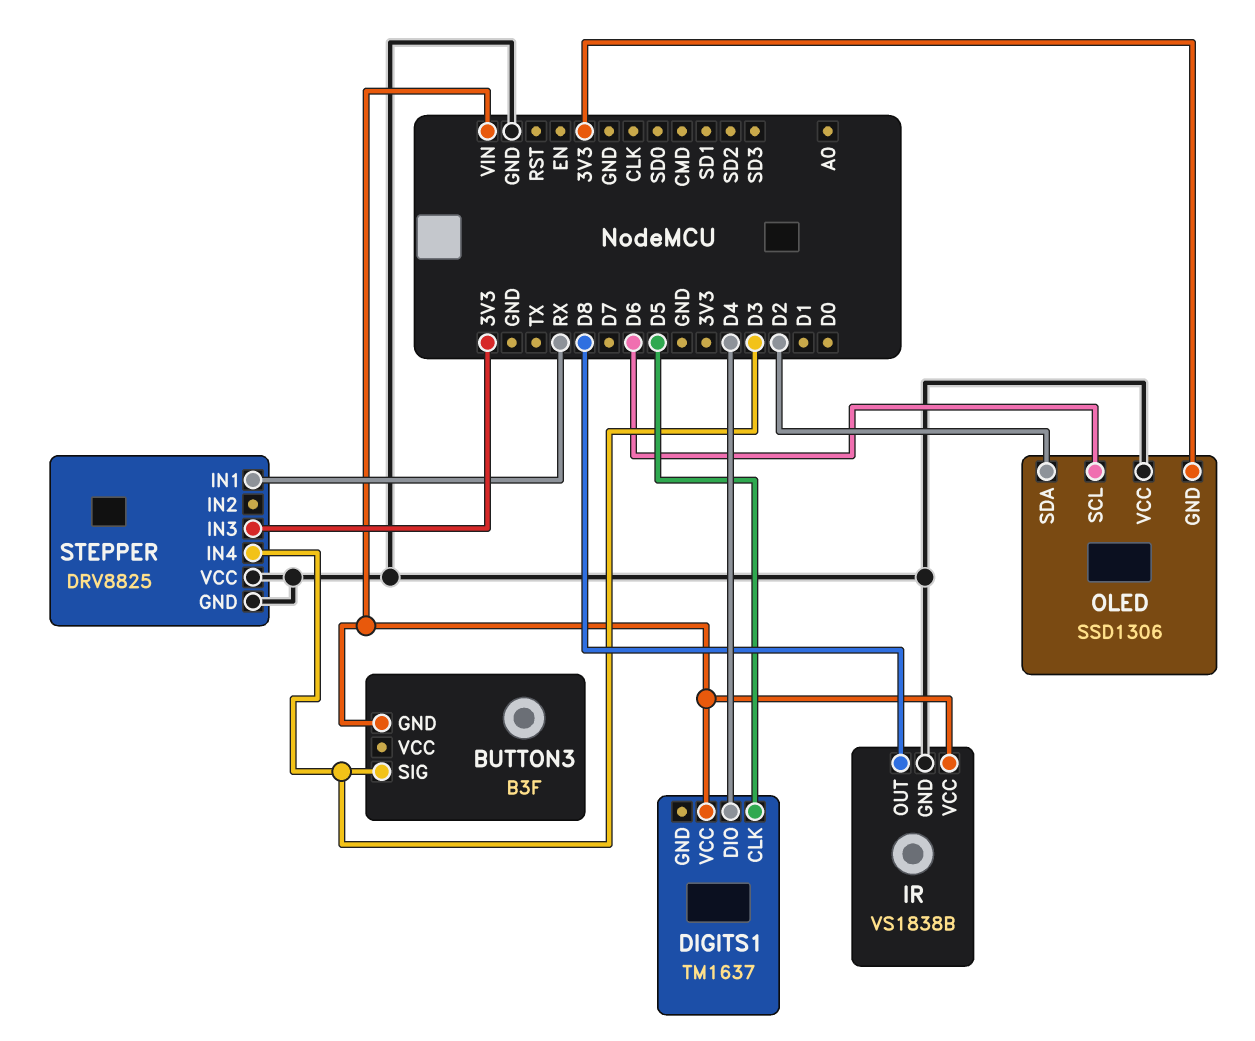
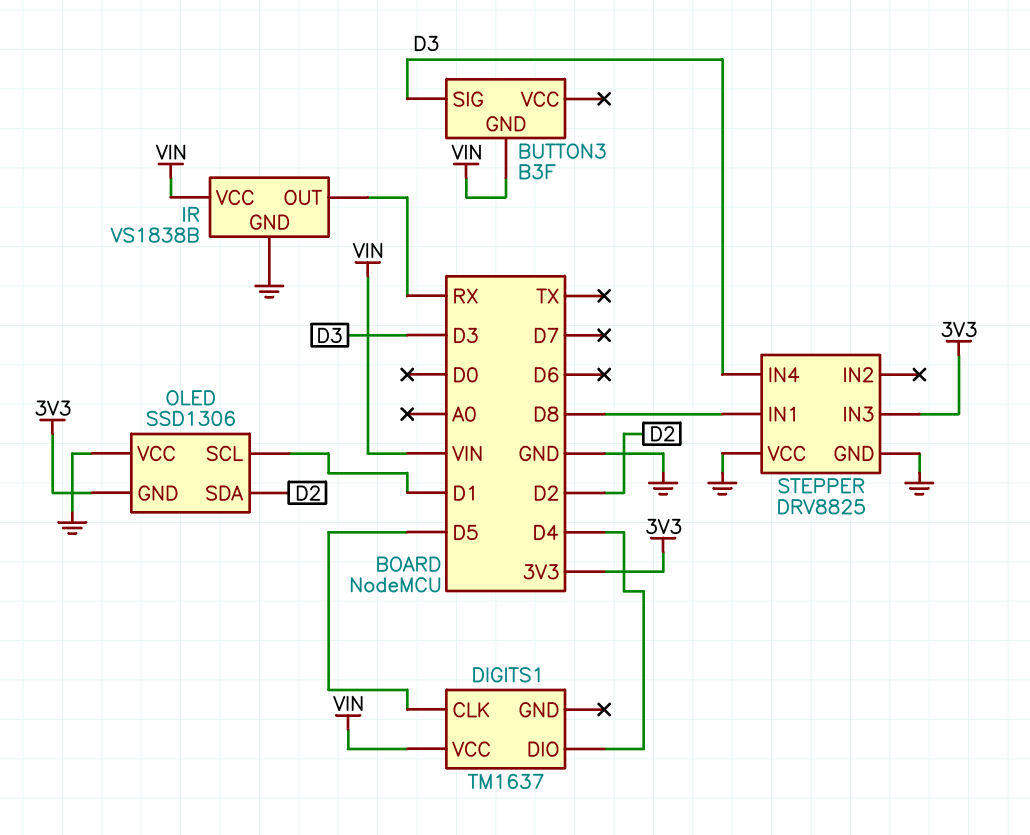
IR pin OUT: D8 -> RX
OLED pin SCL: D6 -> D1
STEPPER pin IN1: RX -> D8

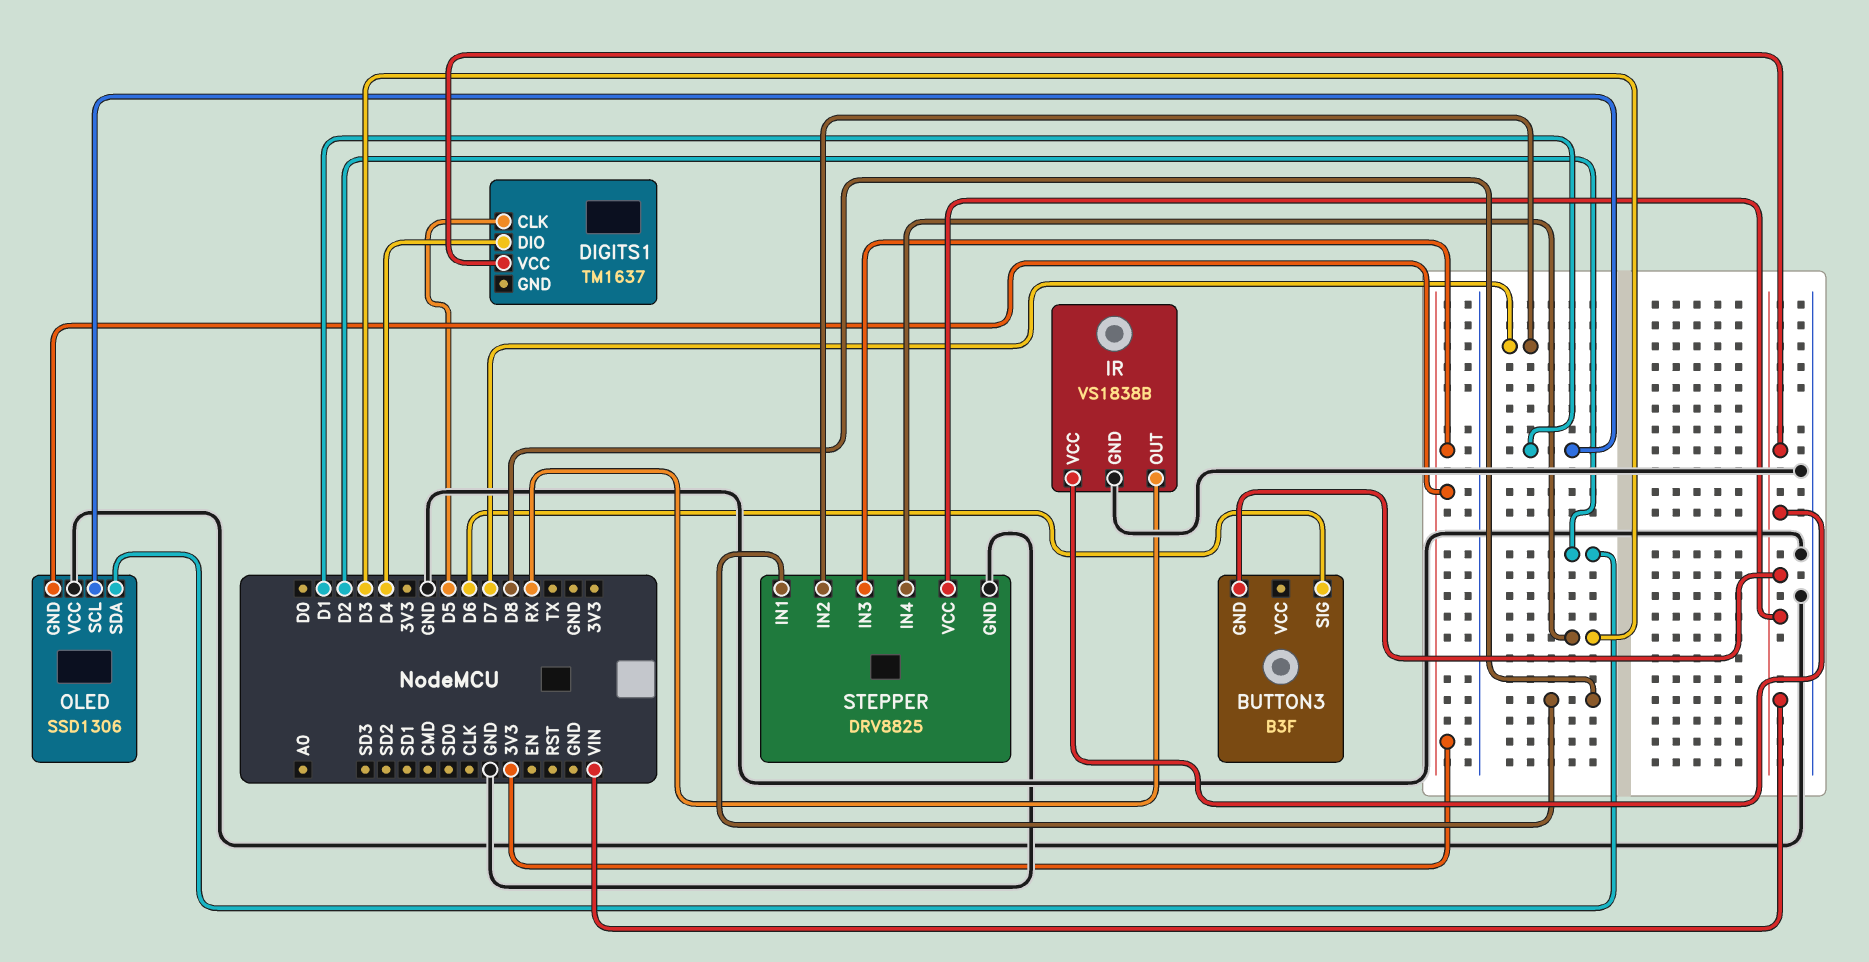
BUTTON3 pin SIG: D3 -> D6
STEPPER pin IN2: none -> D7
STEPPER pin VCC: GND -> VIN

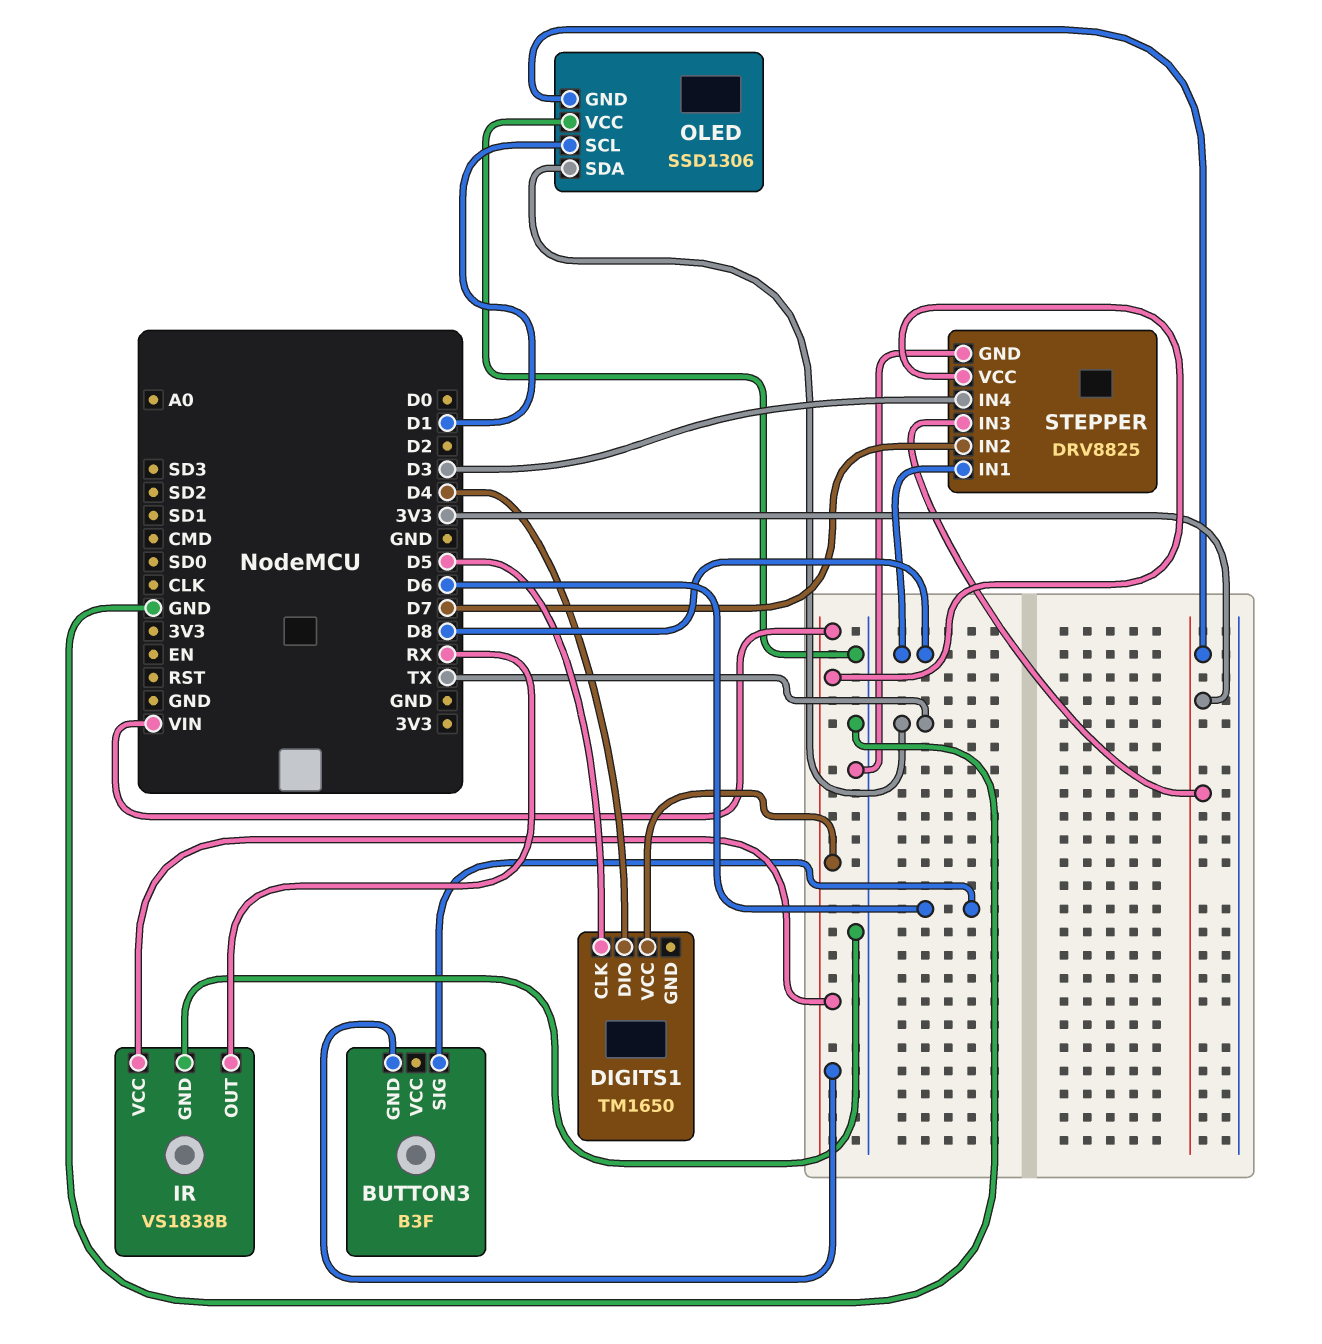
DIGITS1: TM1637 -> TM1650
OLED pin SDA: D2 -> TX

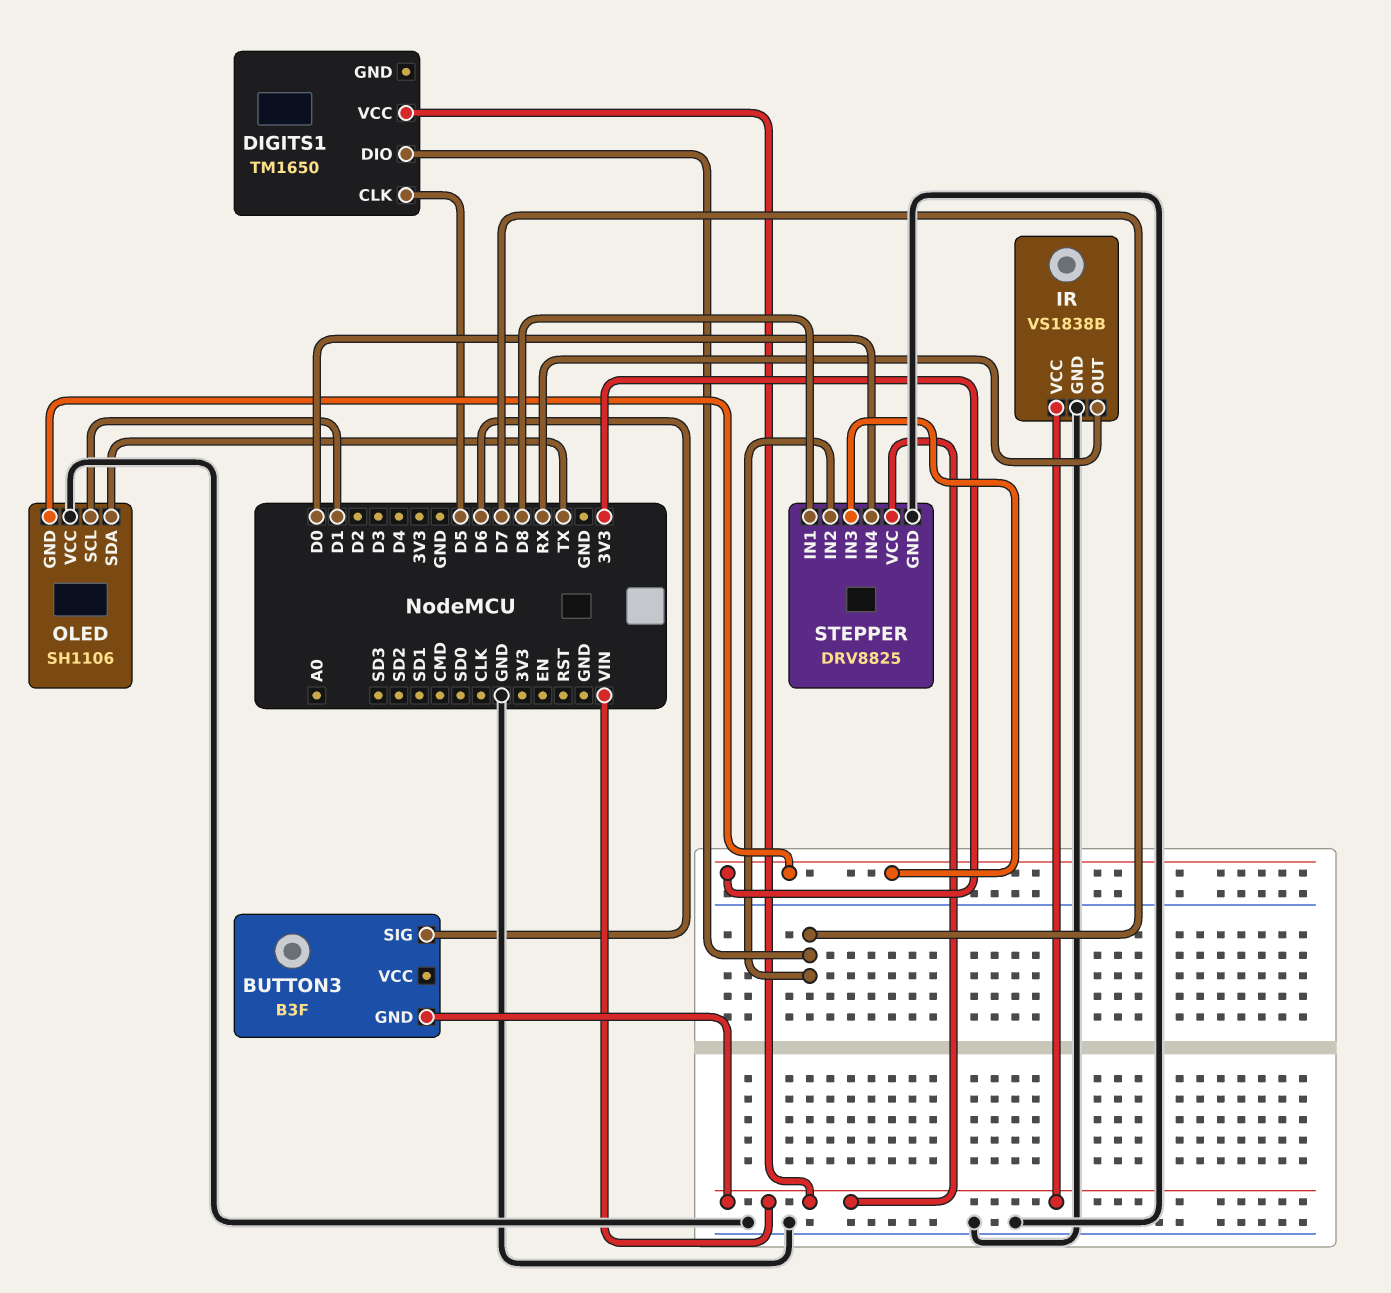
DIGITS1 pin DIO: D4 -> D7
OLED: SSD1306 -> SH1106
STEPPER pin IN4: D3 -> D0

